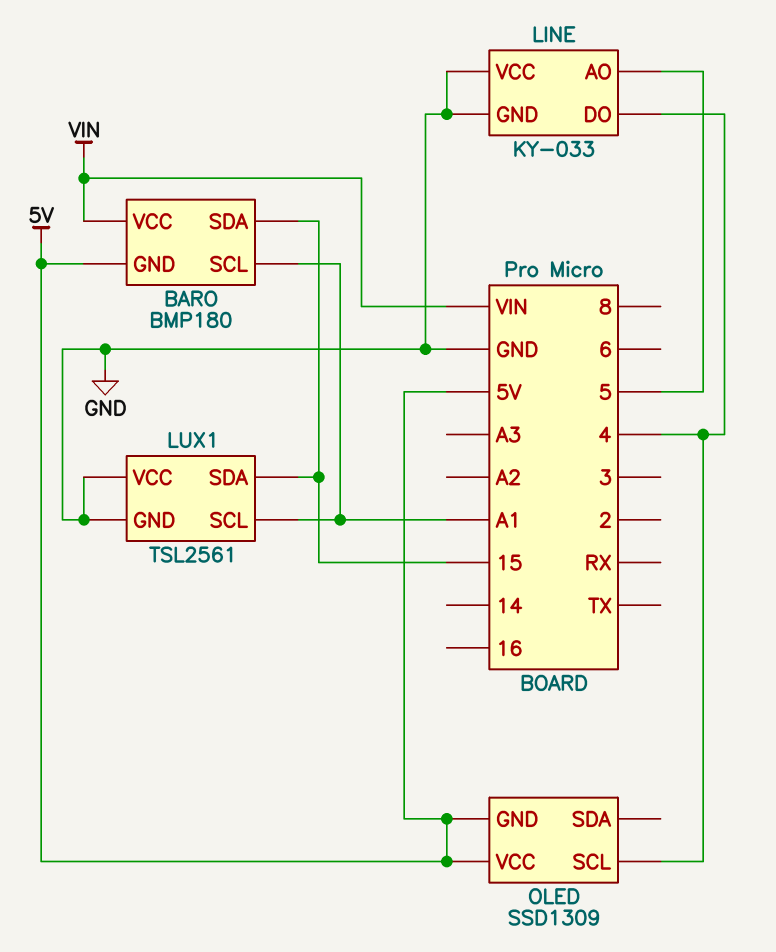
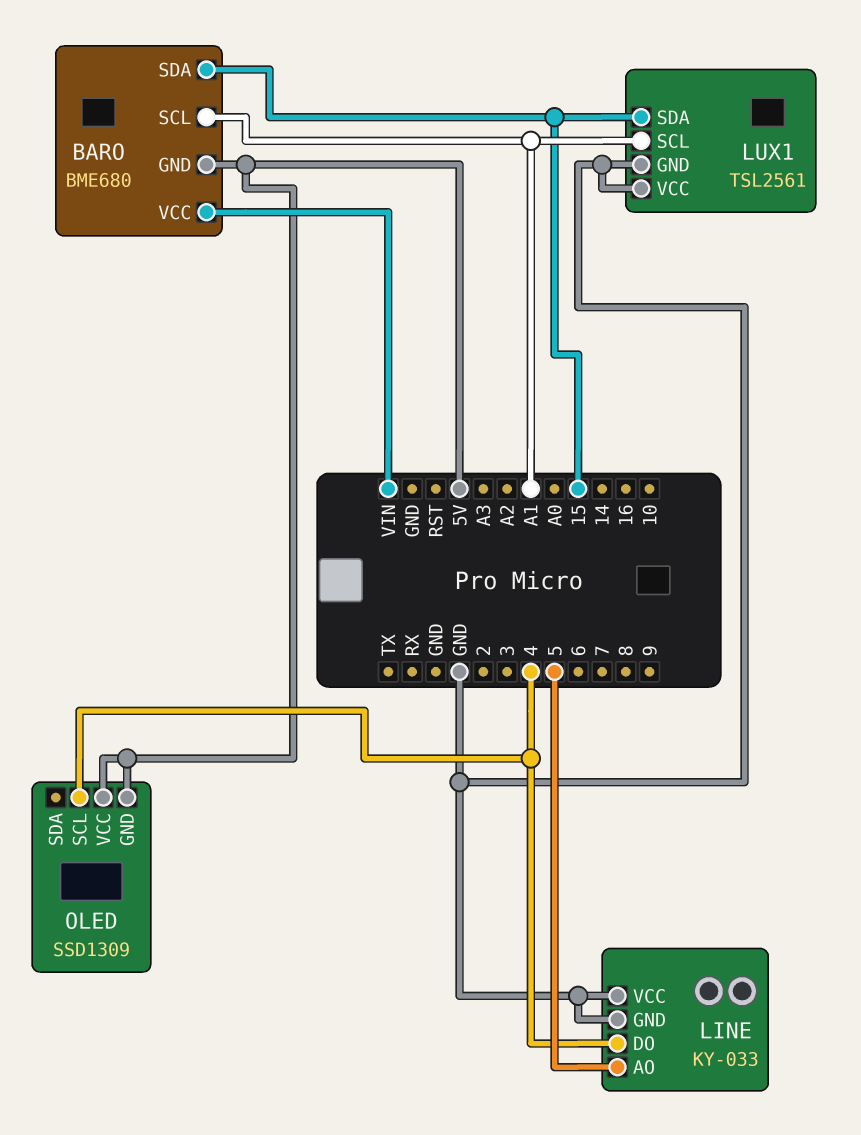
BARO: BMP180 -> BME680

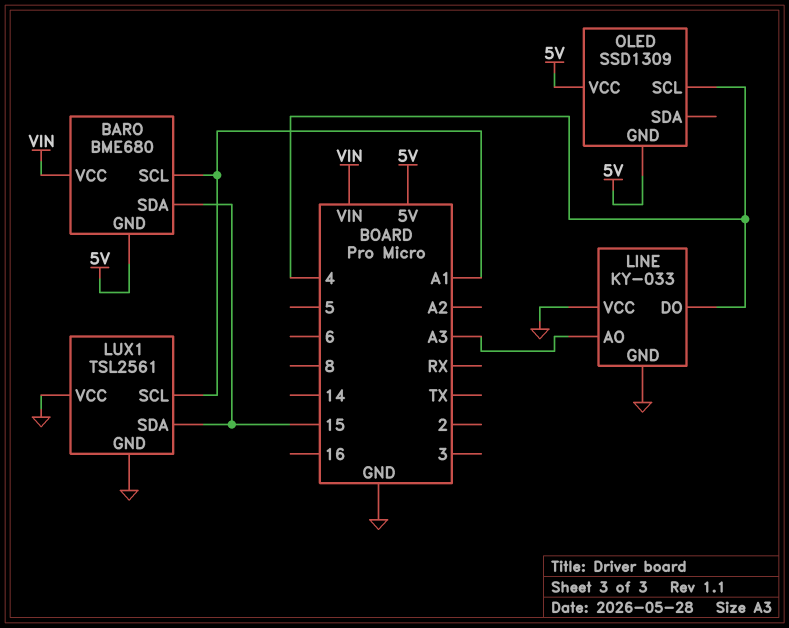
LINE pin AO: 5 -> A3

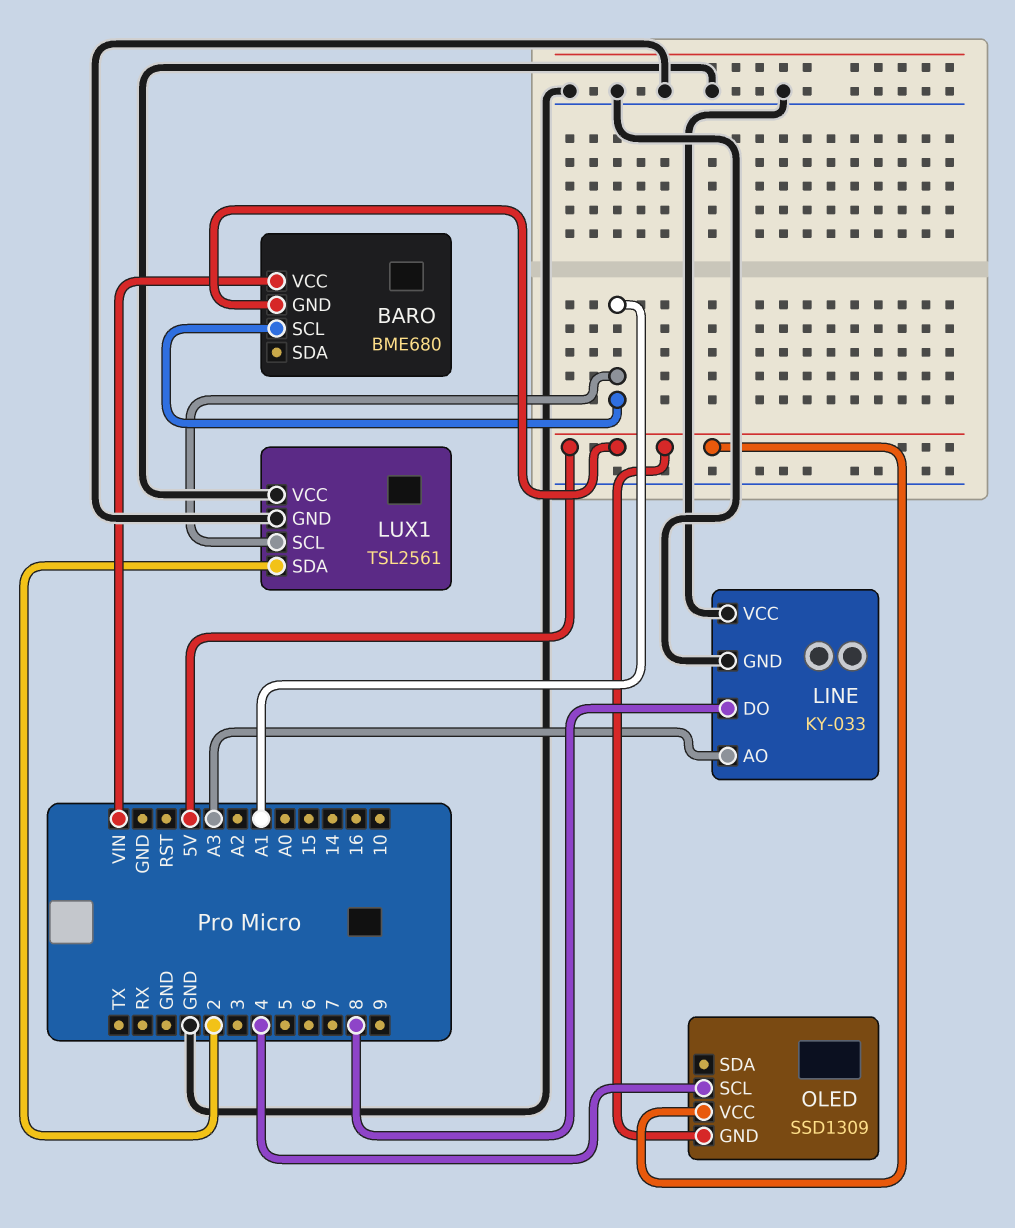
BARO pin SDA: 15 -> none
LINE pin DO: 4 -> 8
LUX1 pin SDA: 15 -> 2

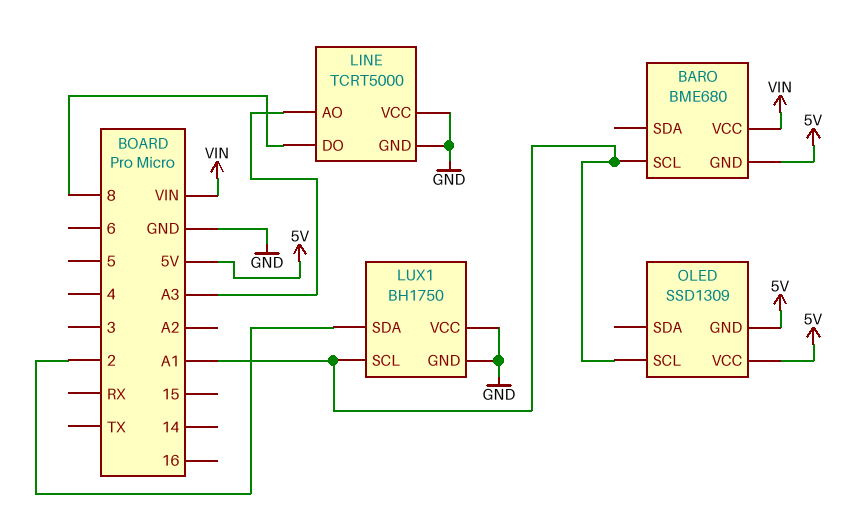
LINE: KY-033 -> TCRT5000
LUX1: TSL2561 -> BH1750
OLED pin SCL: 4 -> A1

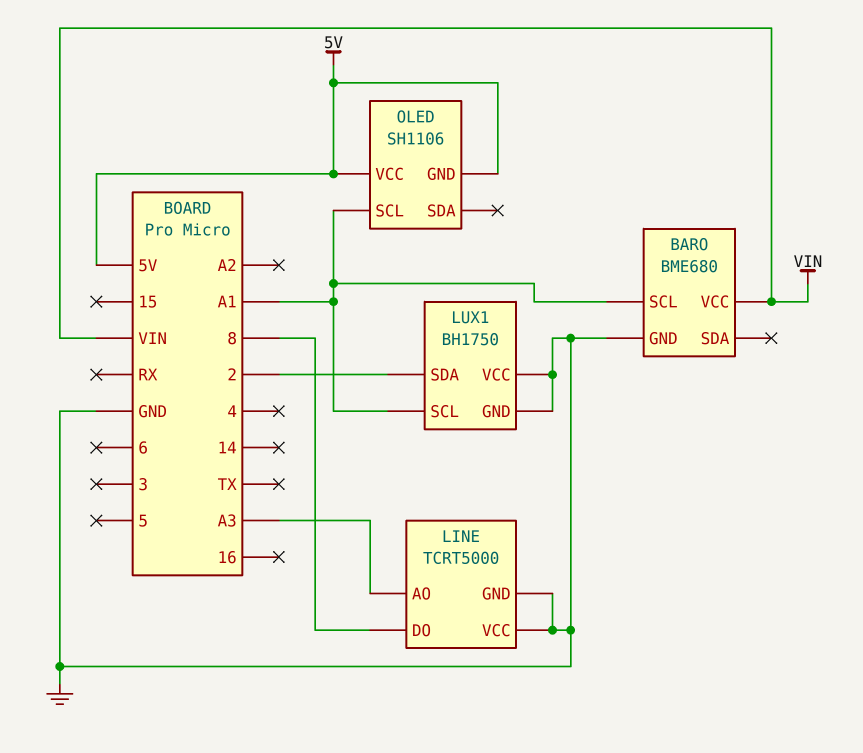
BARO pin GND: 5V -> GND
OLED: SSD1309 -> SH1106

